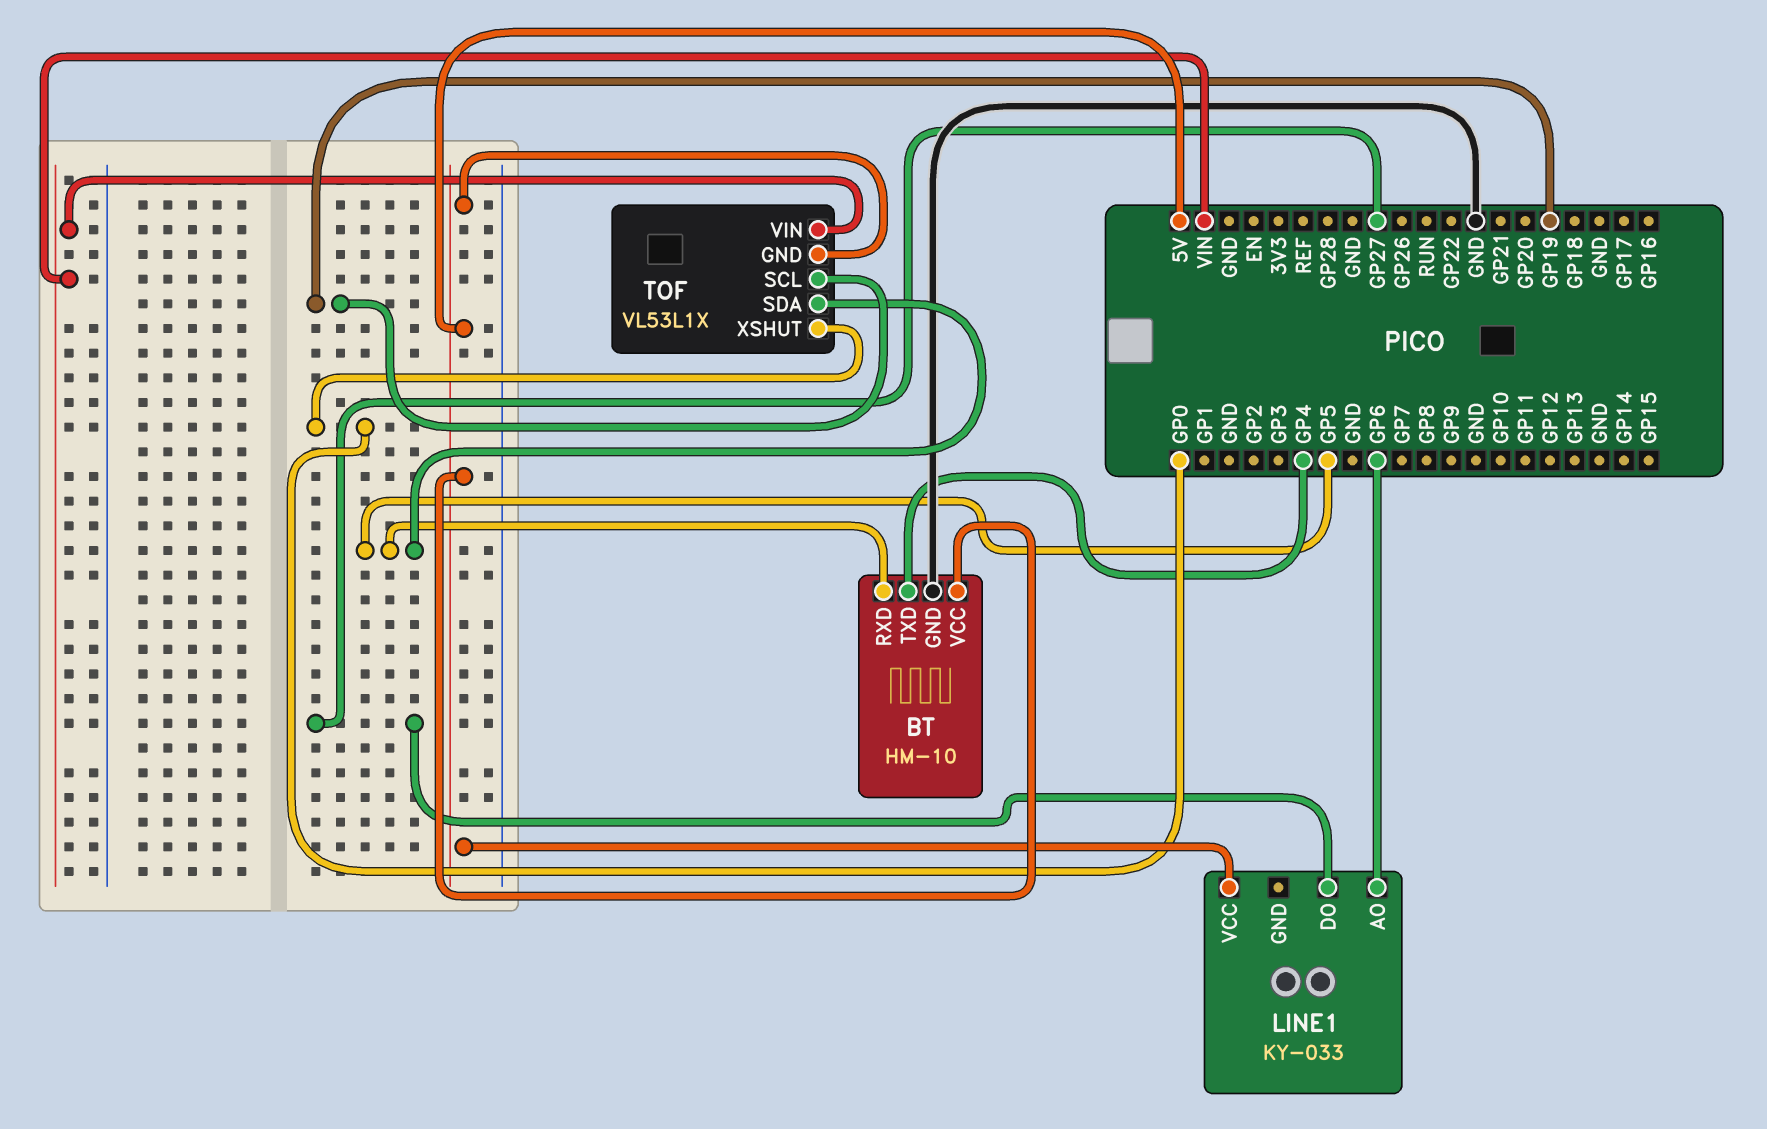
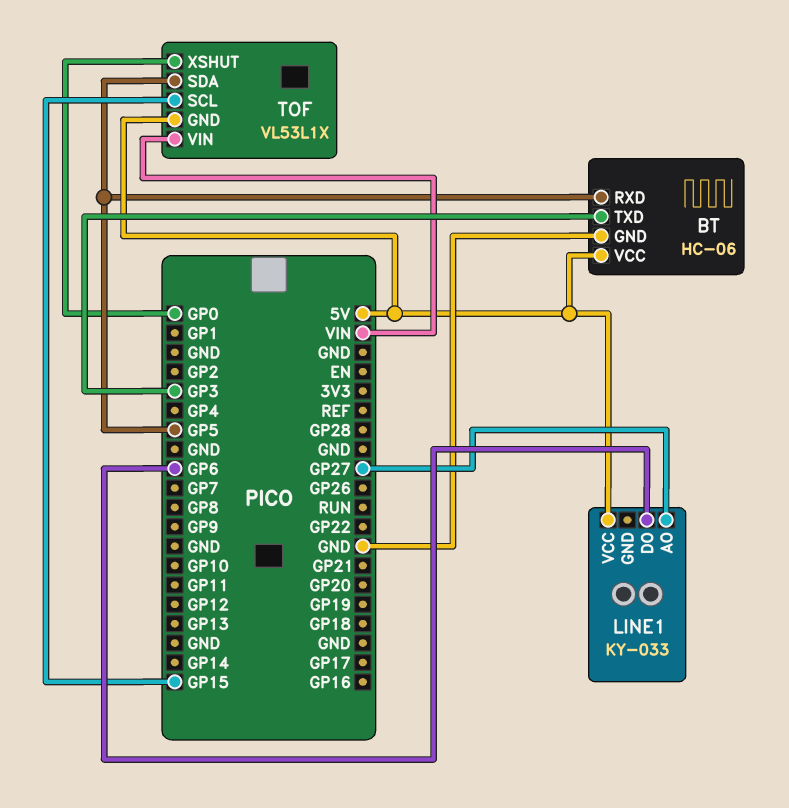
BT: HM-10 -> HC-06
BT pin TXD: GP4 -> GP3
LINE1 pin AO: GP6 -> GP27
LINE1 pin DO: GP27 -> GP6
TOF pin SCL: GP19 -> GP15

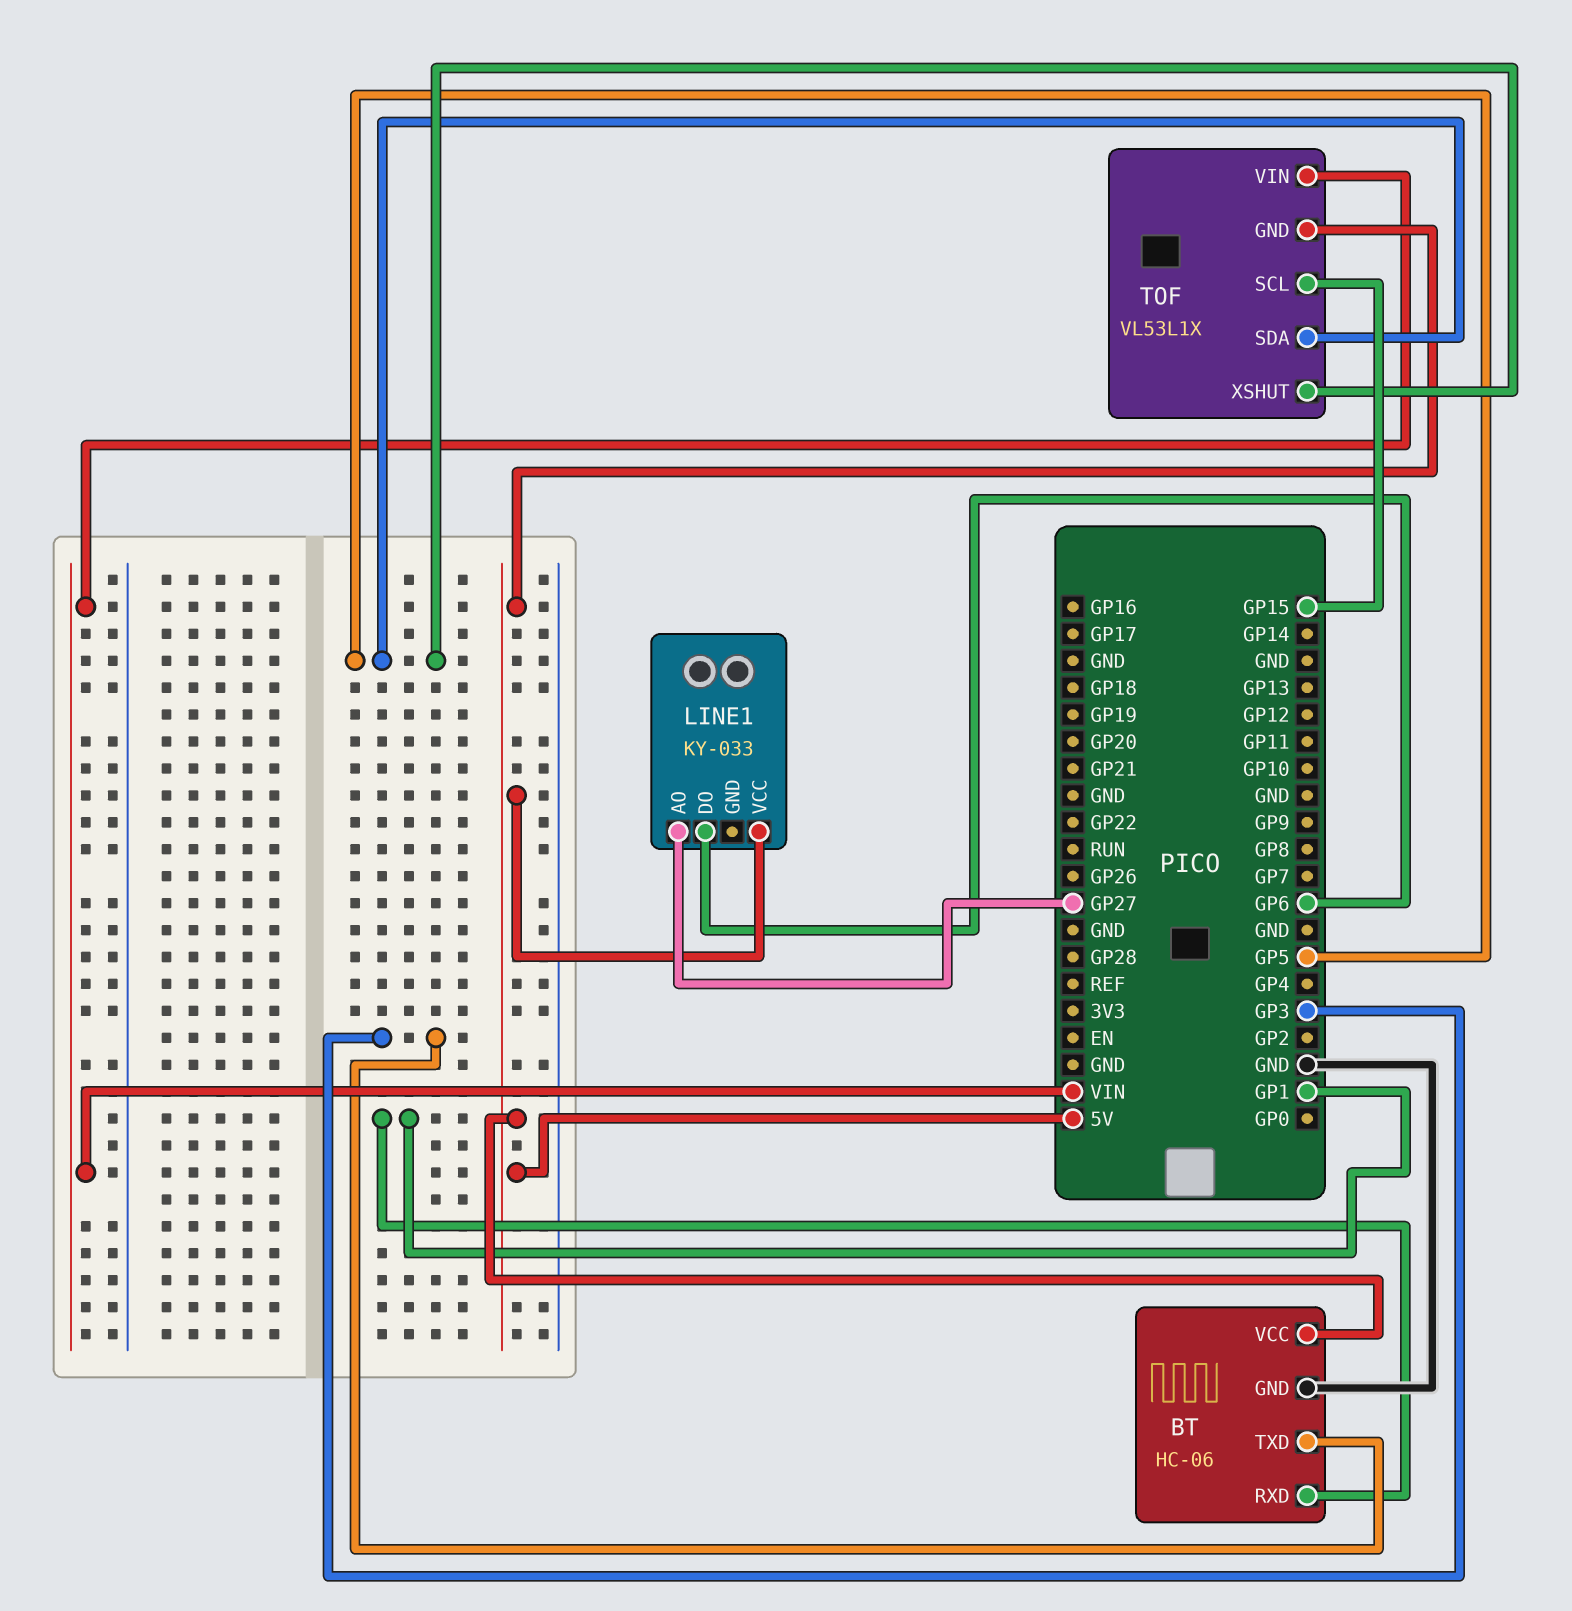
BT pin RXD: GP5 -> GP1
TOF pin XSHUT: GP0 -> GP5

